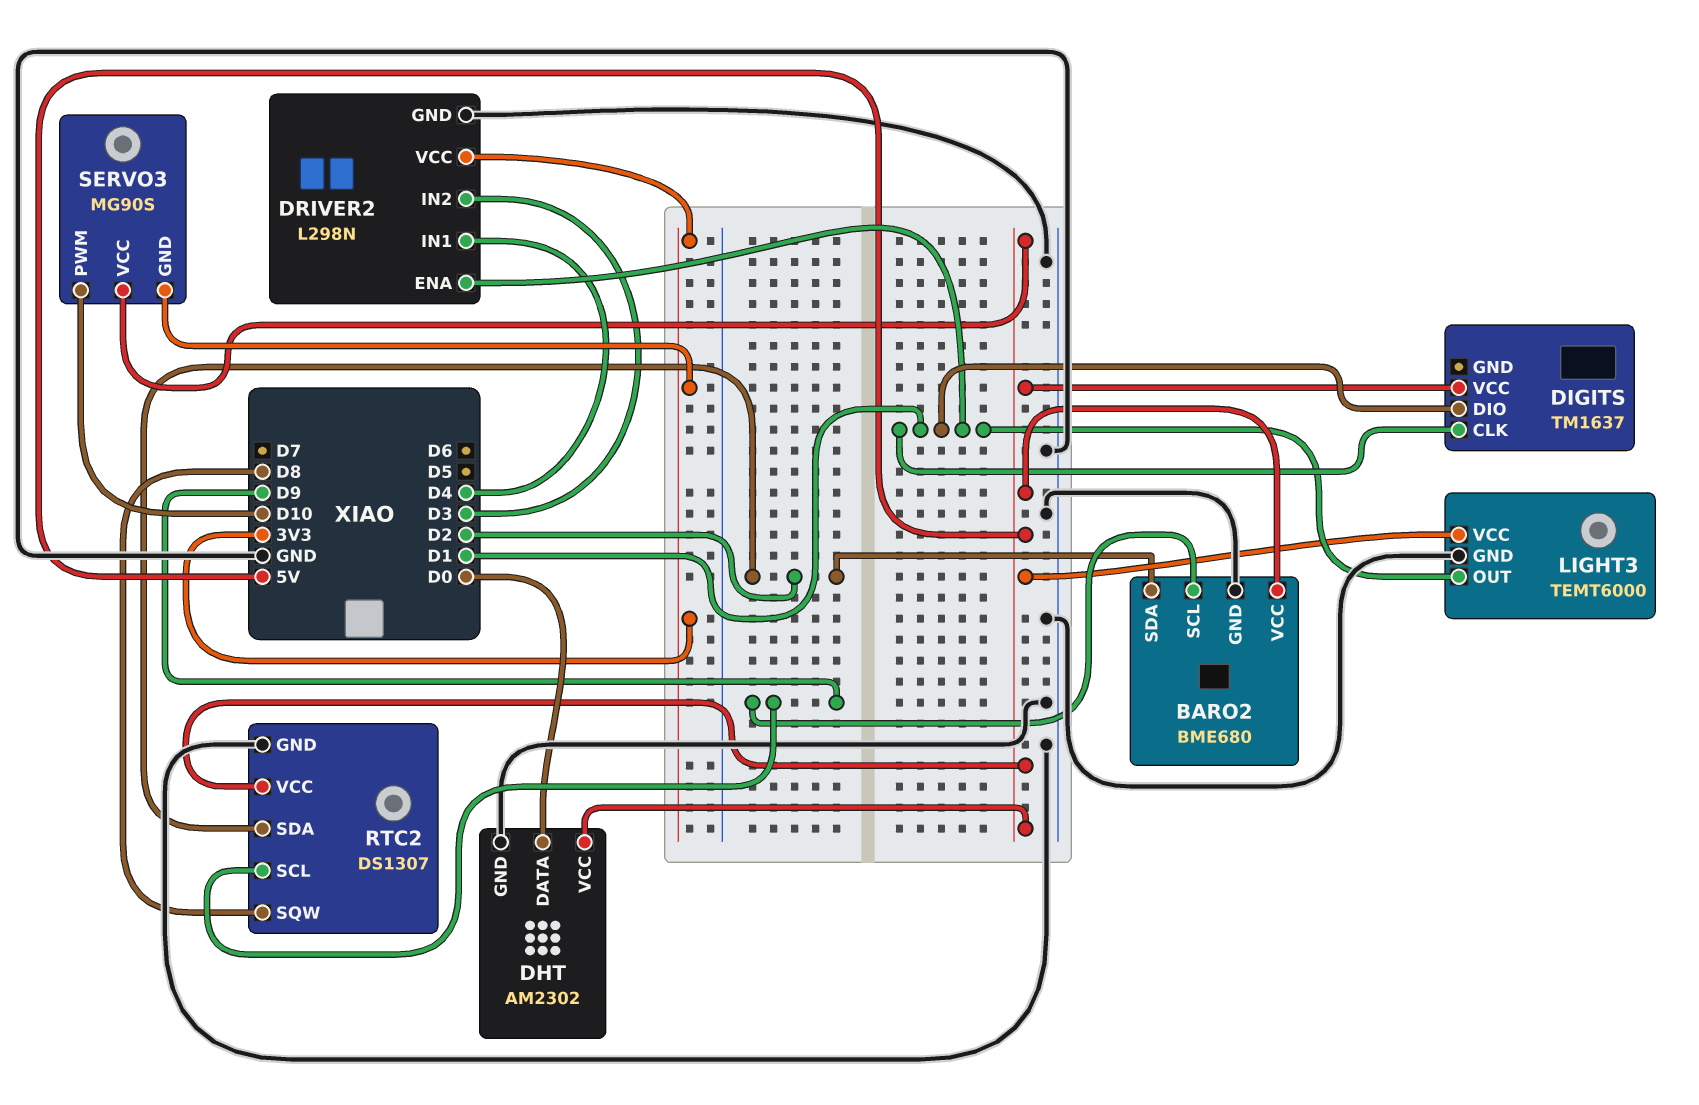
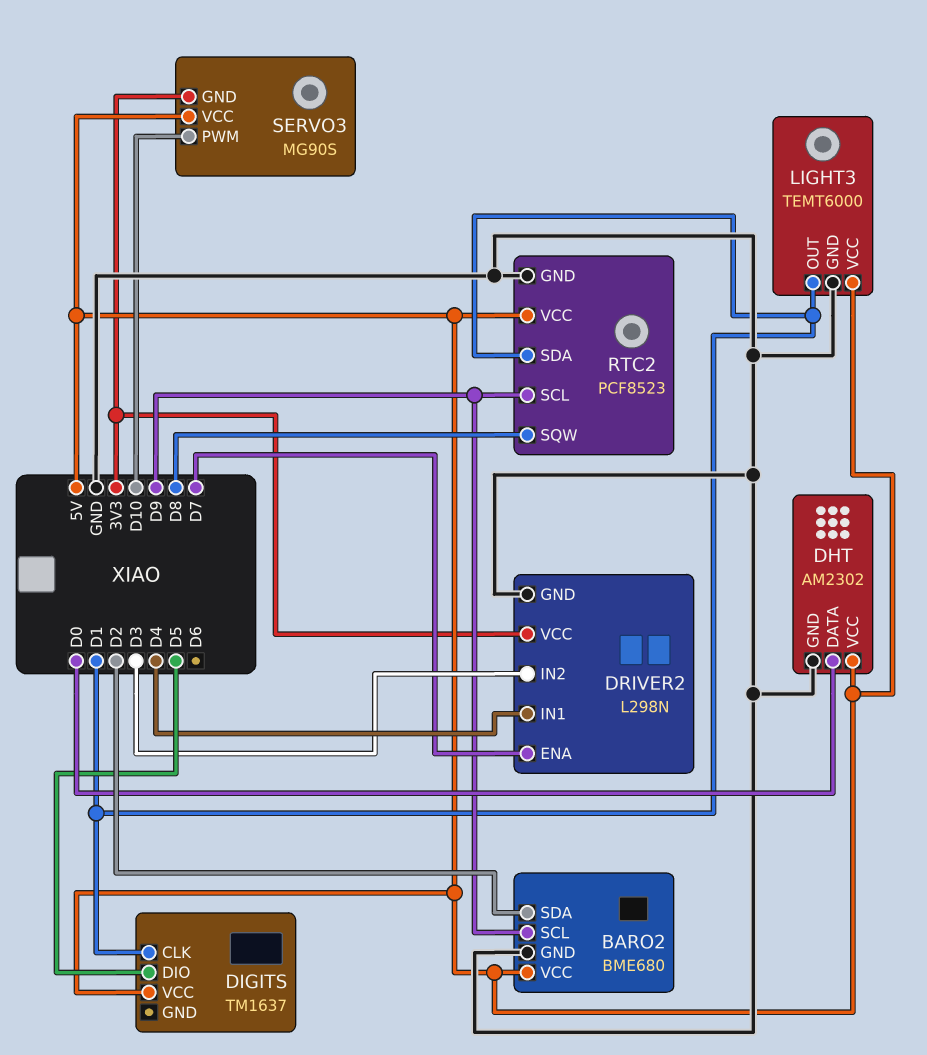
DIGITS pin DIO: D1 -> D5
DRIVER2 pin ENA: D1 -> D7
RTC2: DS1307 -> PCF8523
RTC2 pin SDA: D2 -> D1

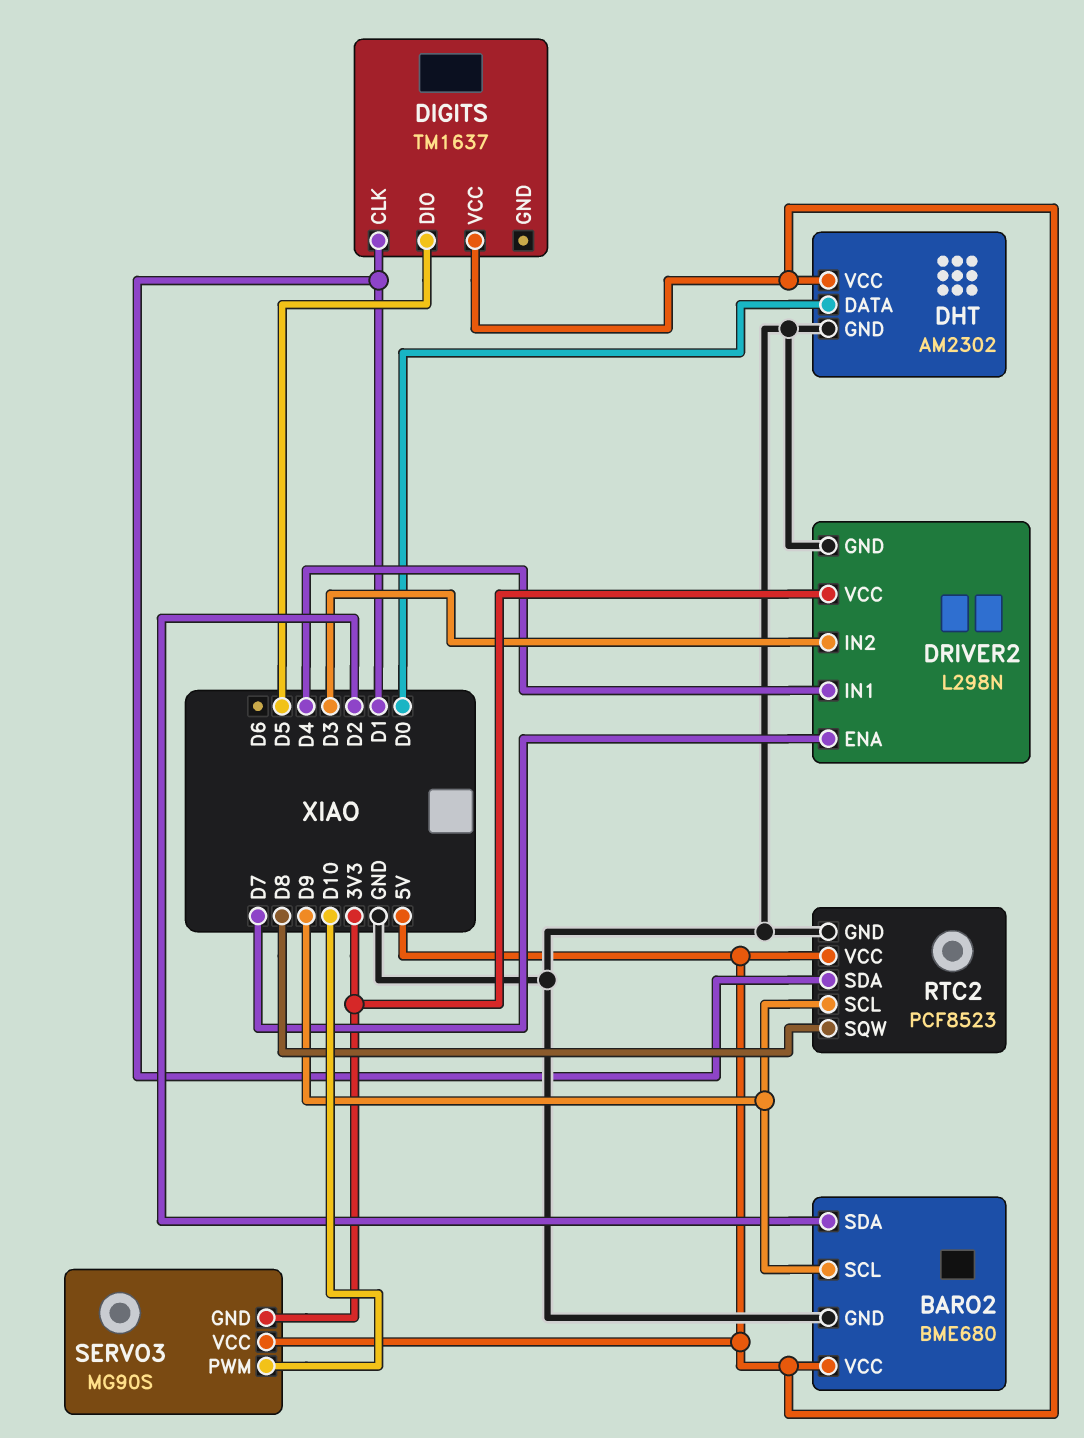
LIGHT3: TEMT6000 -> none
LIGHT3 pin GND: GND -> none
LIGHT3 pin OUT: D1 -> none
LIGHT3 pin VCC: 5V -> none

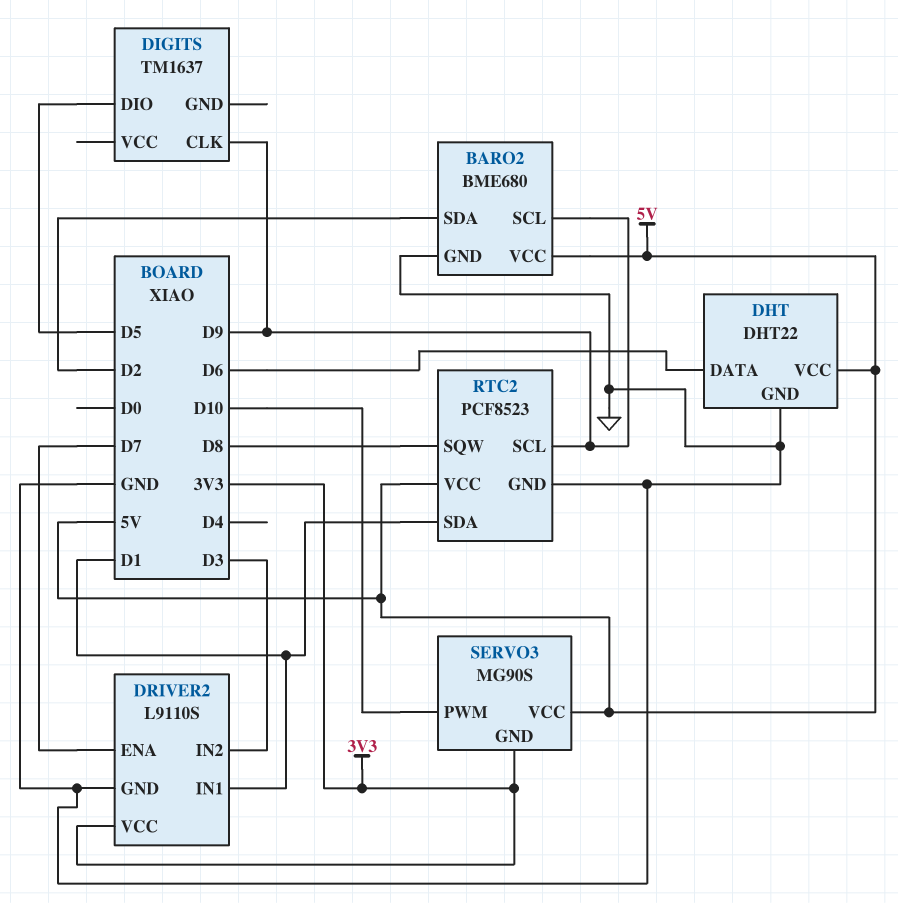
DHT: AM2302 -> DHT22
DHT pin DATA: D0 -> D6
DIGITS pin CLK: D1 -> D9
DIGITS pin VCC: 5V -> none
DRIVER2: L298N -> L9110S
DRIVER2 pin IN1: D4 -> D1

